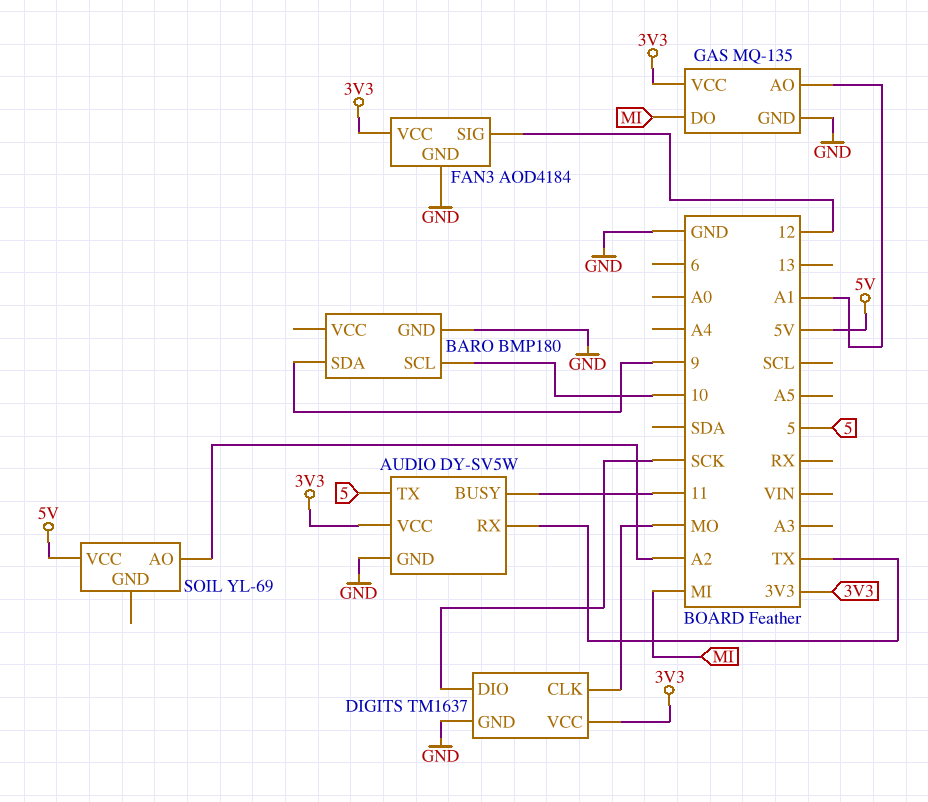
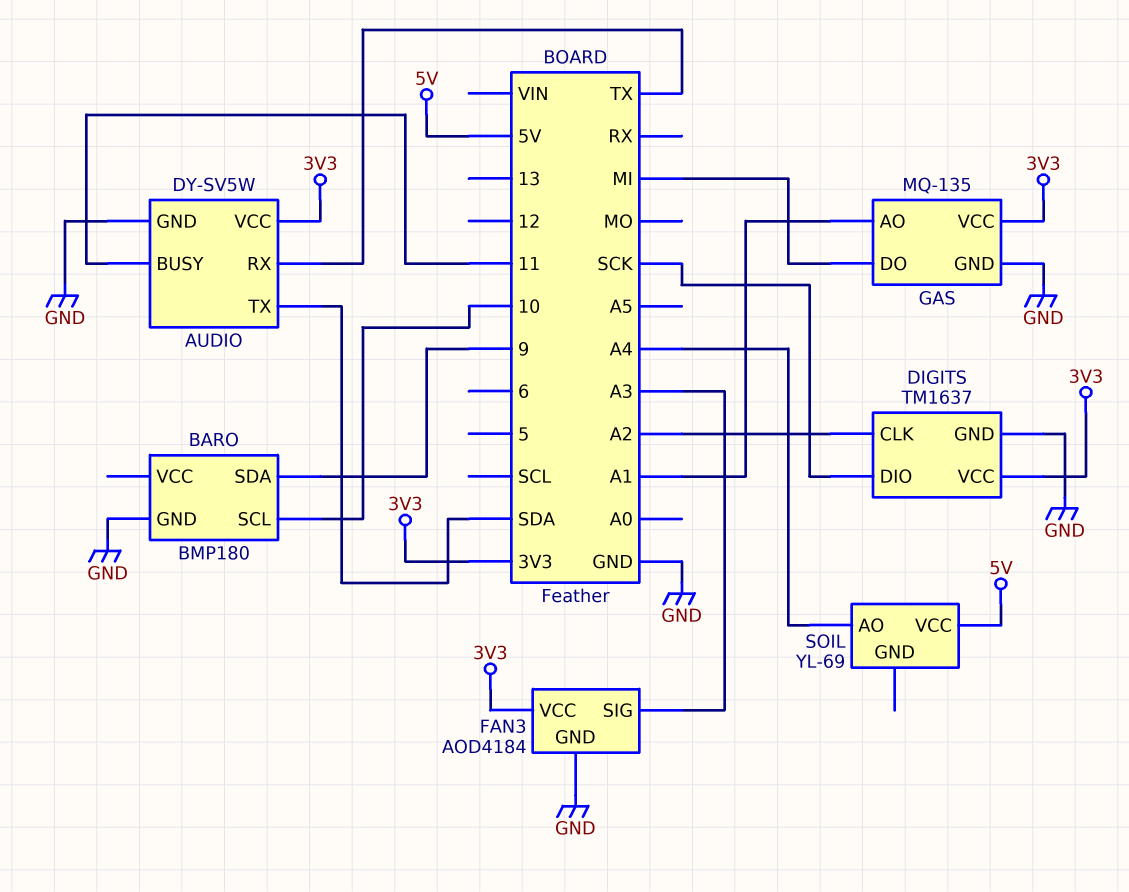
AUDIO pin TX: 5 -> SDA
DIGITS pin CLK: MO -> A2
FAN3 pin SIG: 12 -> A3
SOIL pin AO: A2 -> A4

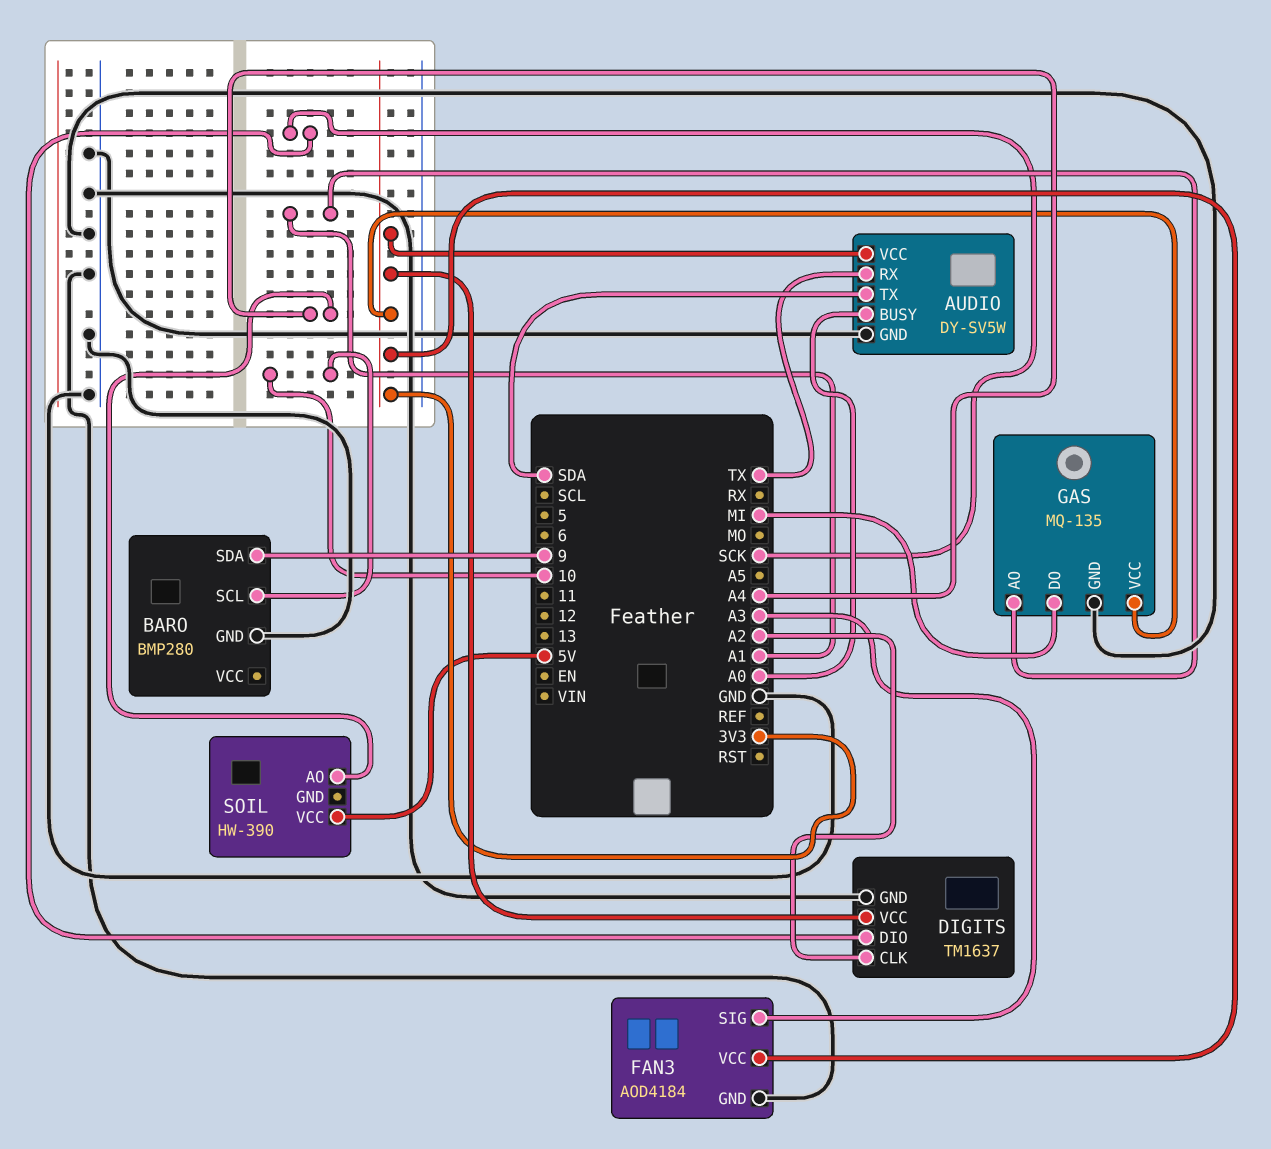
AUDIO pin BUSY: 11 -> A0
BARO: BMP180 -> BMP280
SOIL: YL-69 -> HW-390

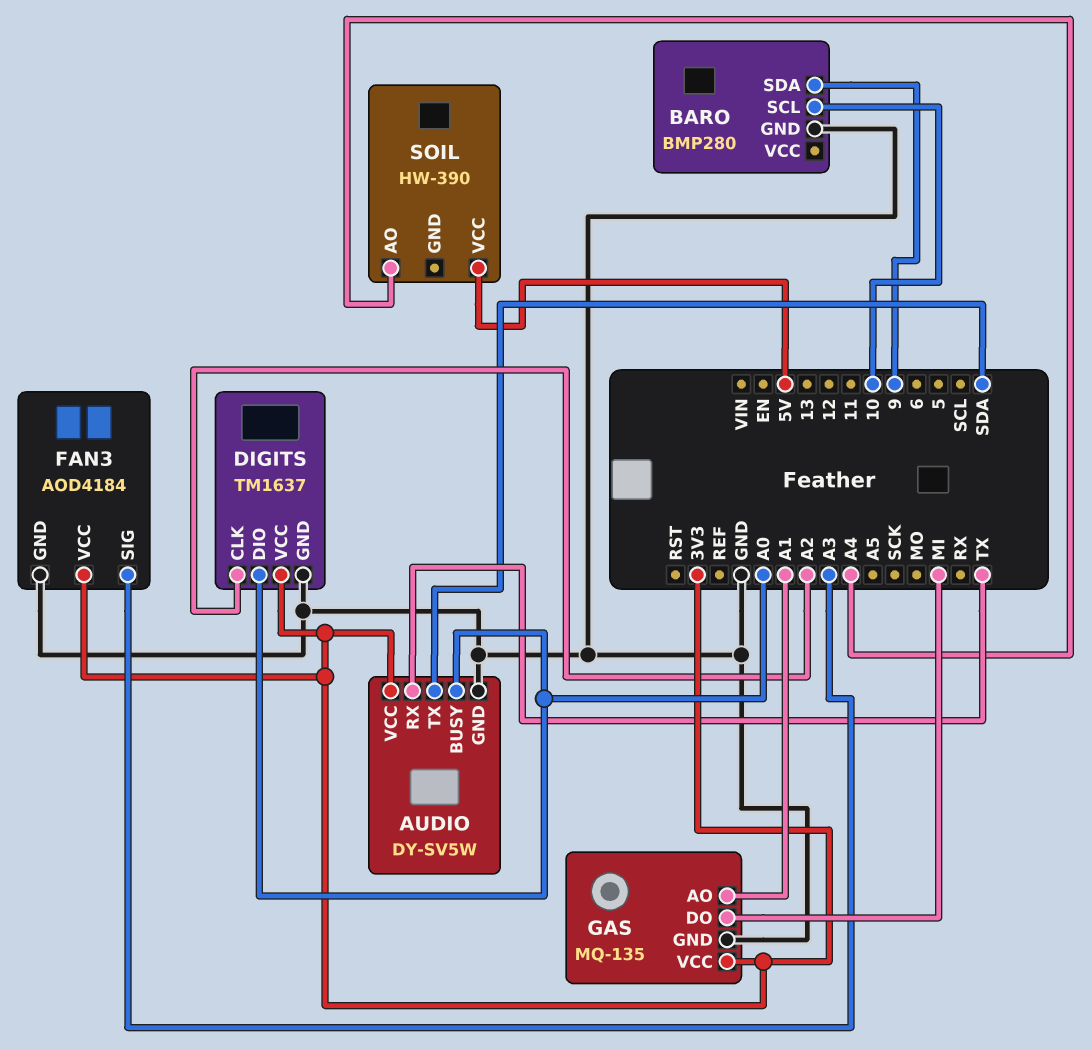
DIGITS pin DIO: SCK -> A0

